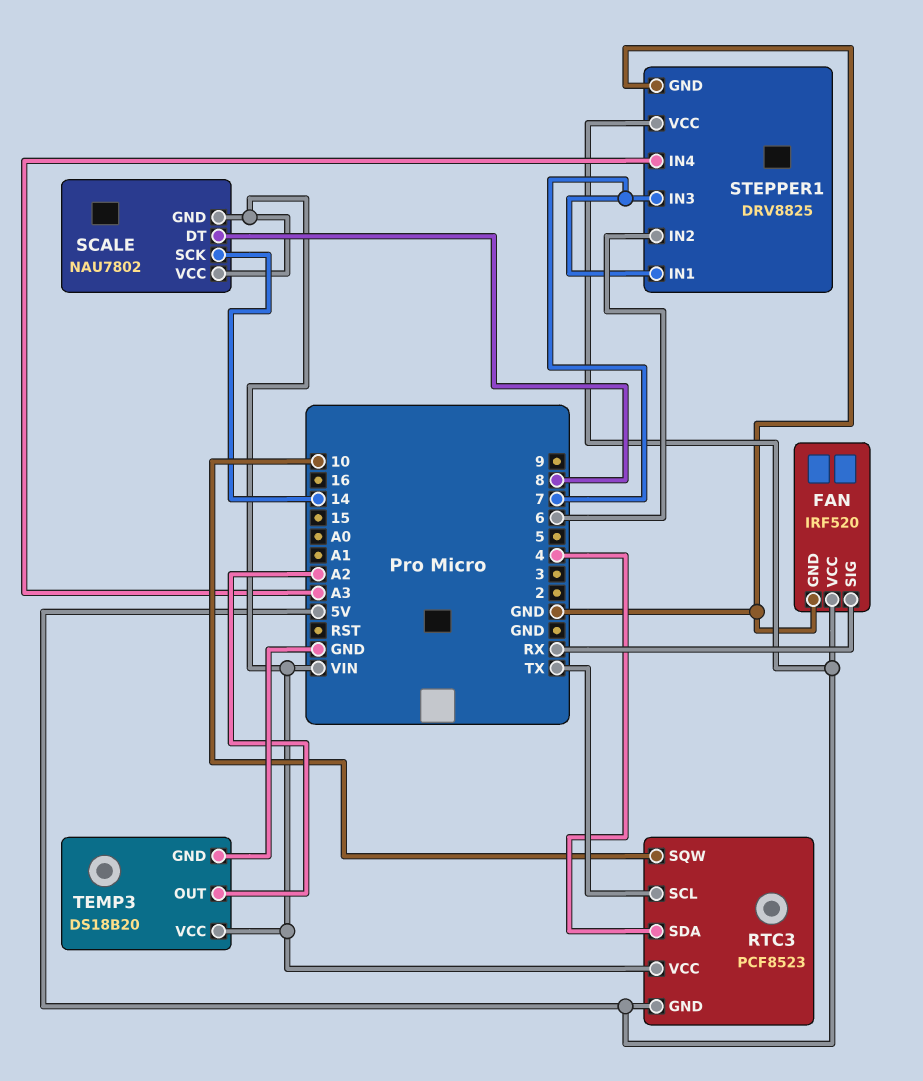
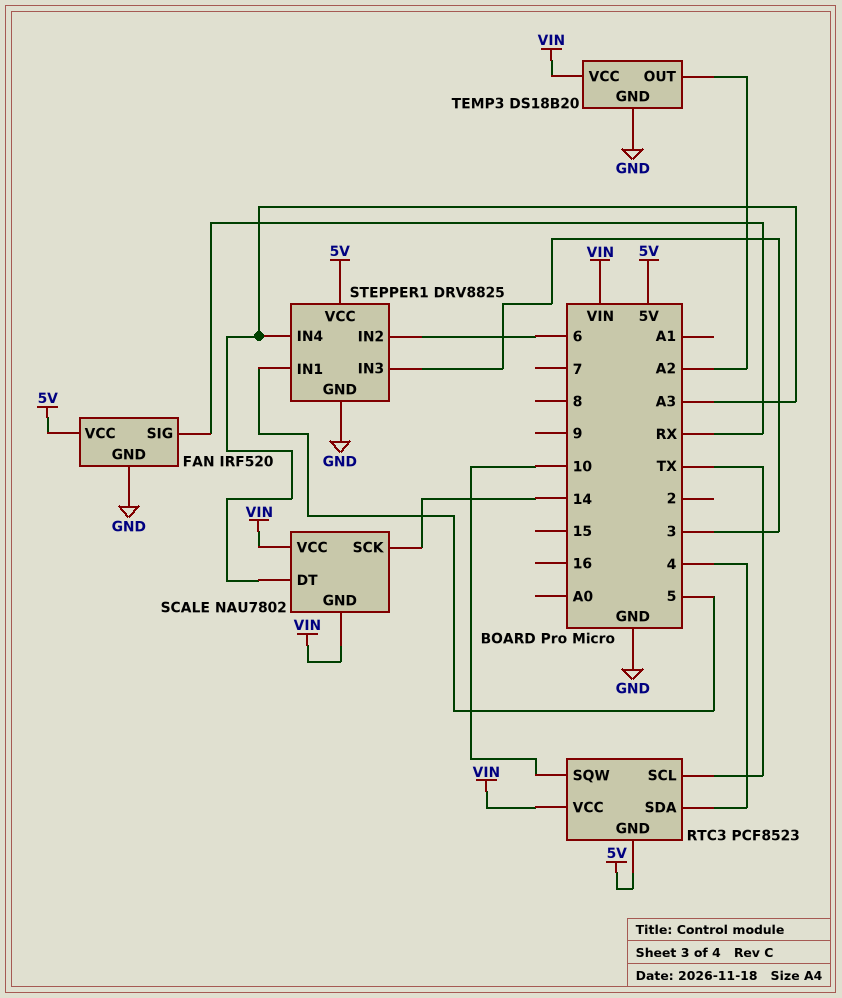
SCALE pin DT: 8 -> A3
STEPPER1 pin IN1: 7 -> 5
STEPPER1 pin IN3: 7 -> 3

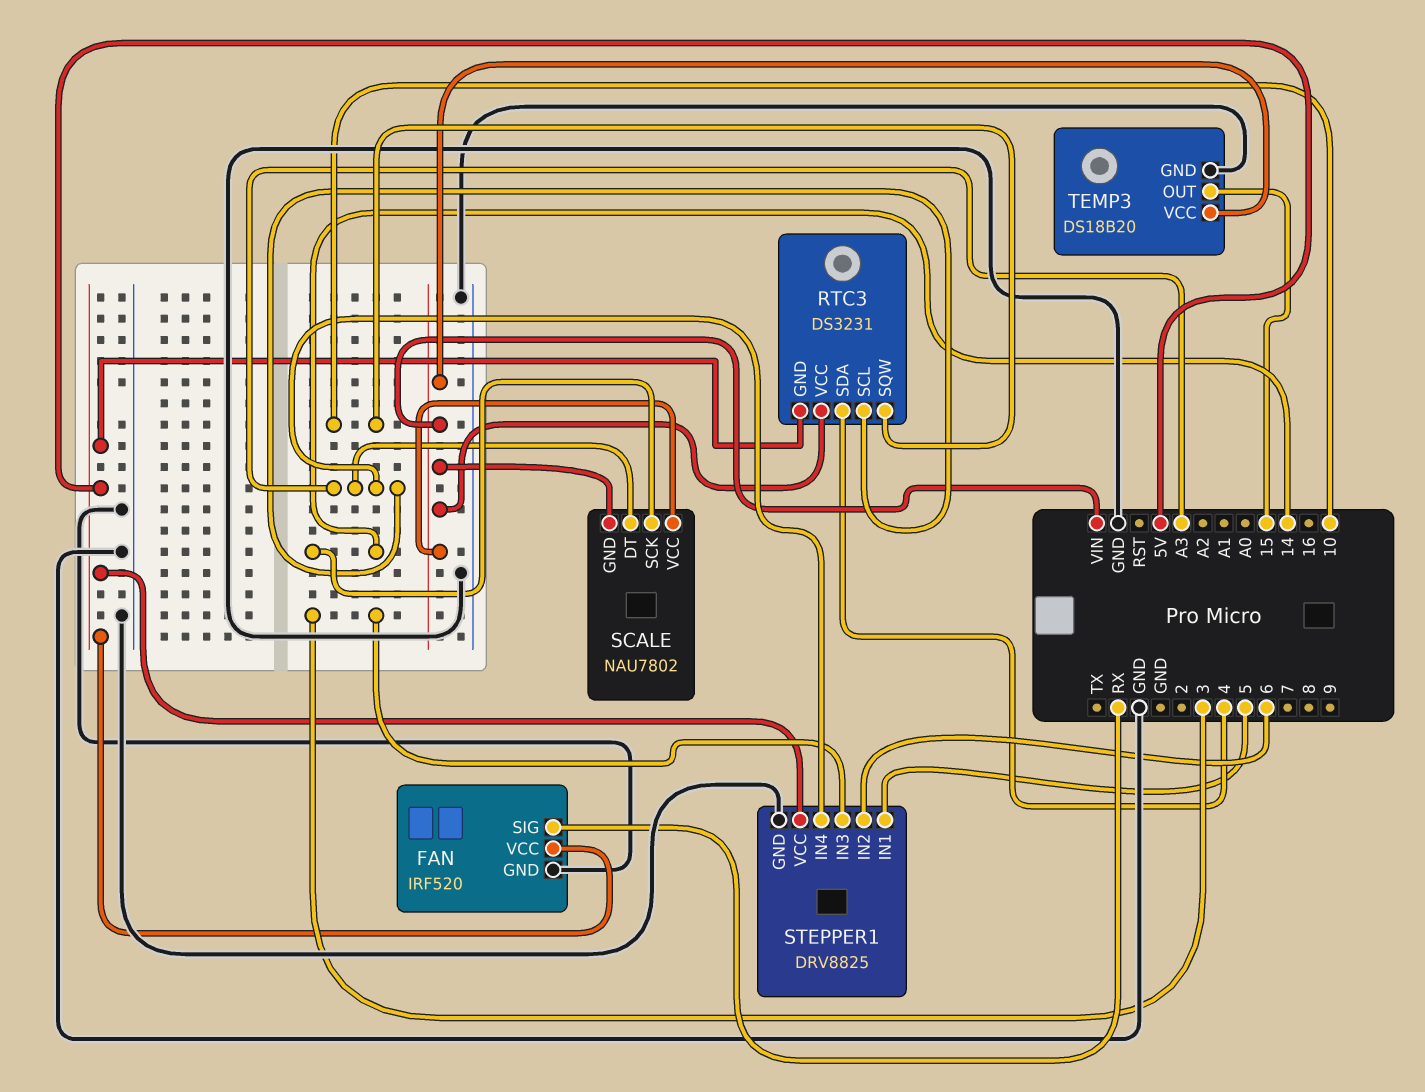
RTC3: PCF8523 -> DS3231
RTC3 pin SCL: TX -> A3
TEMP3 pin OUT: A2 -> 15

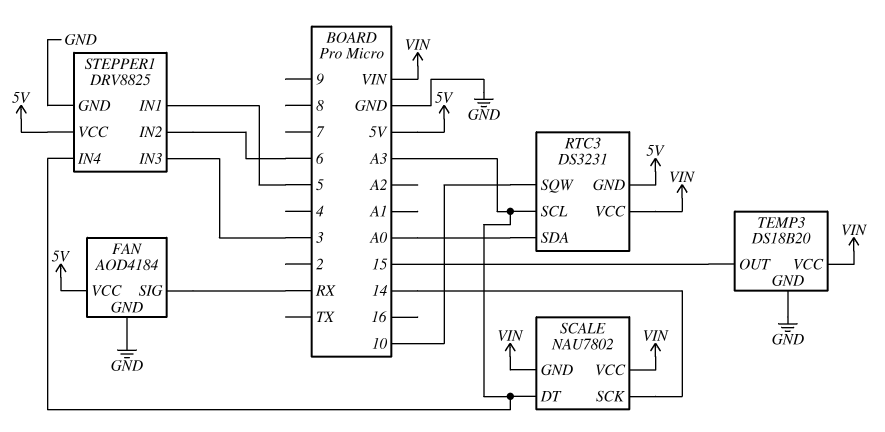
FAN: IRF520 -> AOD4184
RTC3 pin SDA: 4 -> A0

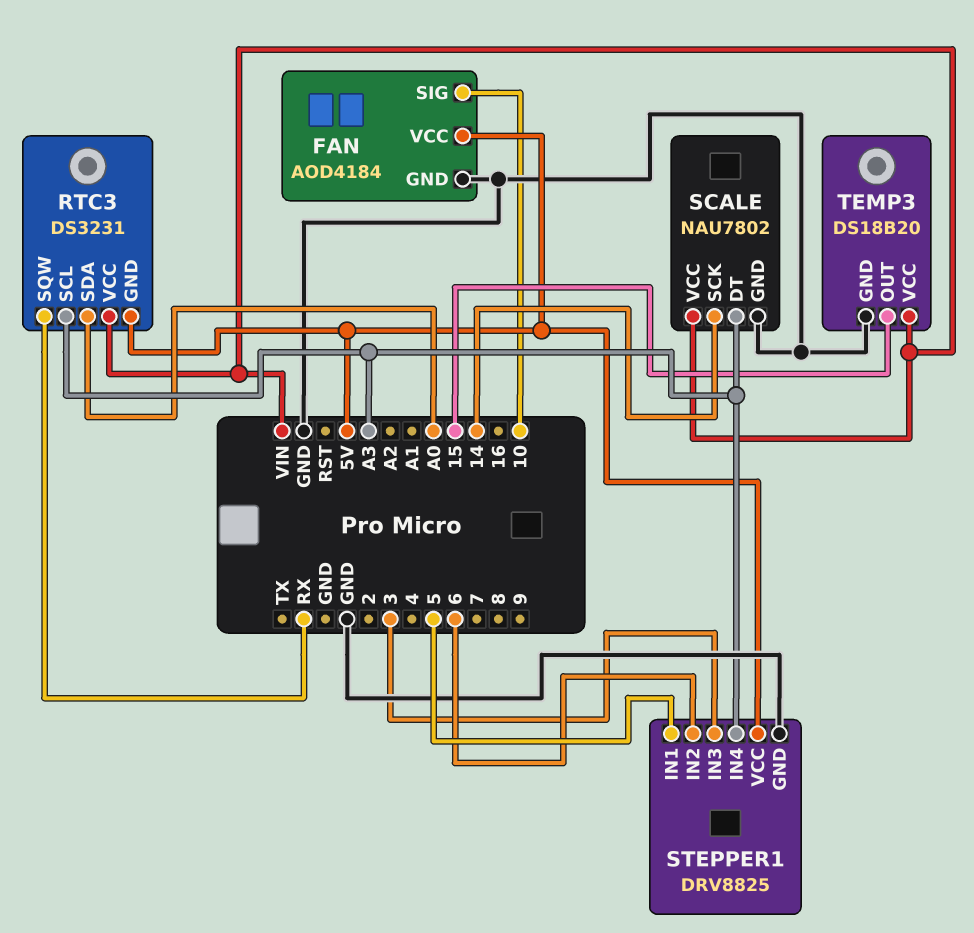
FAN pin SIG: RX -> 10
RTC3 pin SQW: 10 -> RX
SCALE pin GND: VIN -> GND

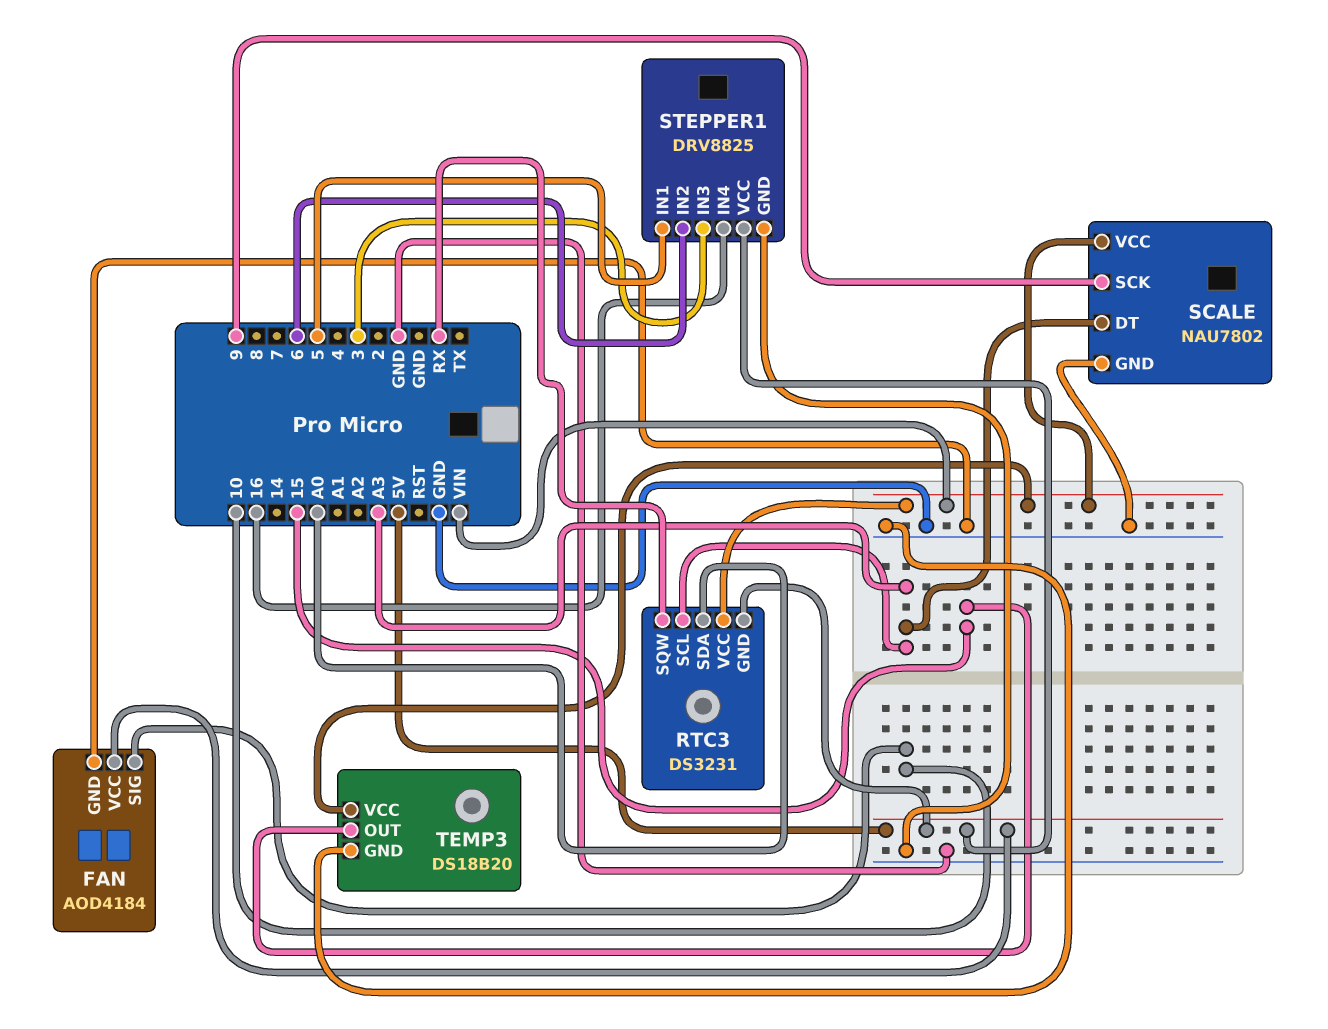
SCALE pin SCK: 14 -> 9
STEPPER1 pin IN4: A3 -> 16

